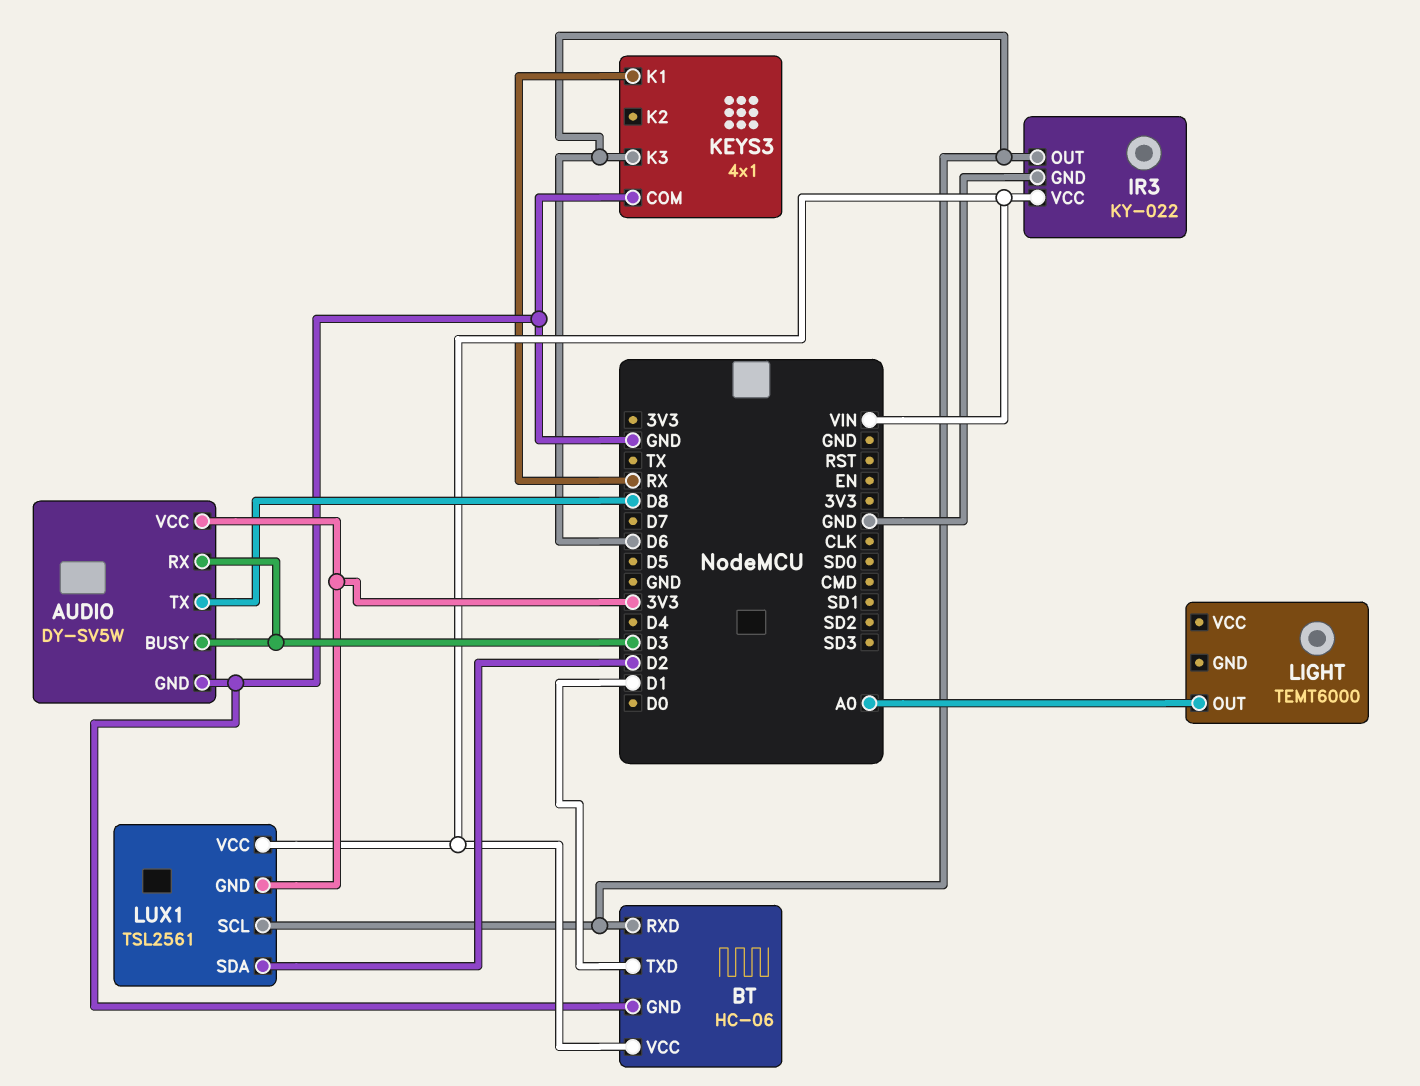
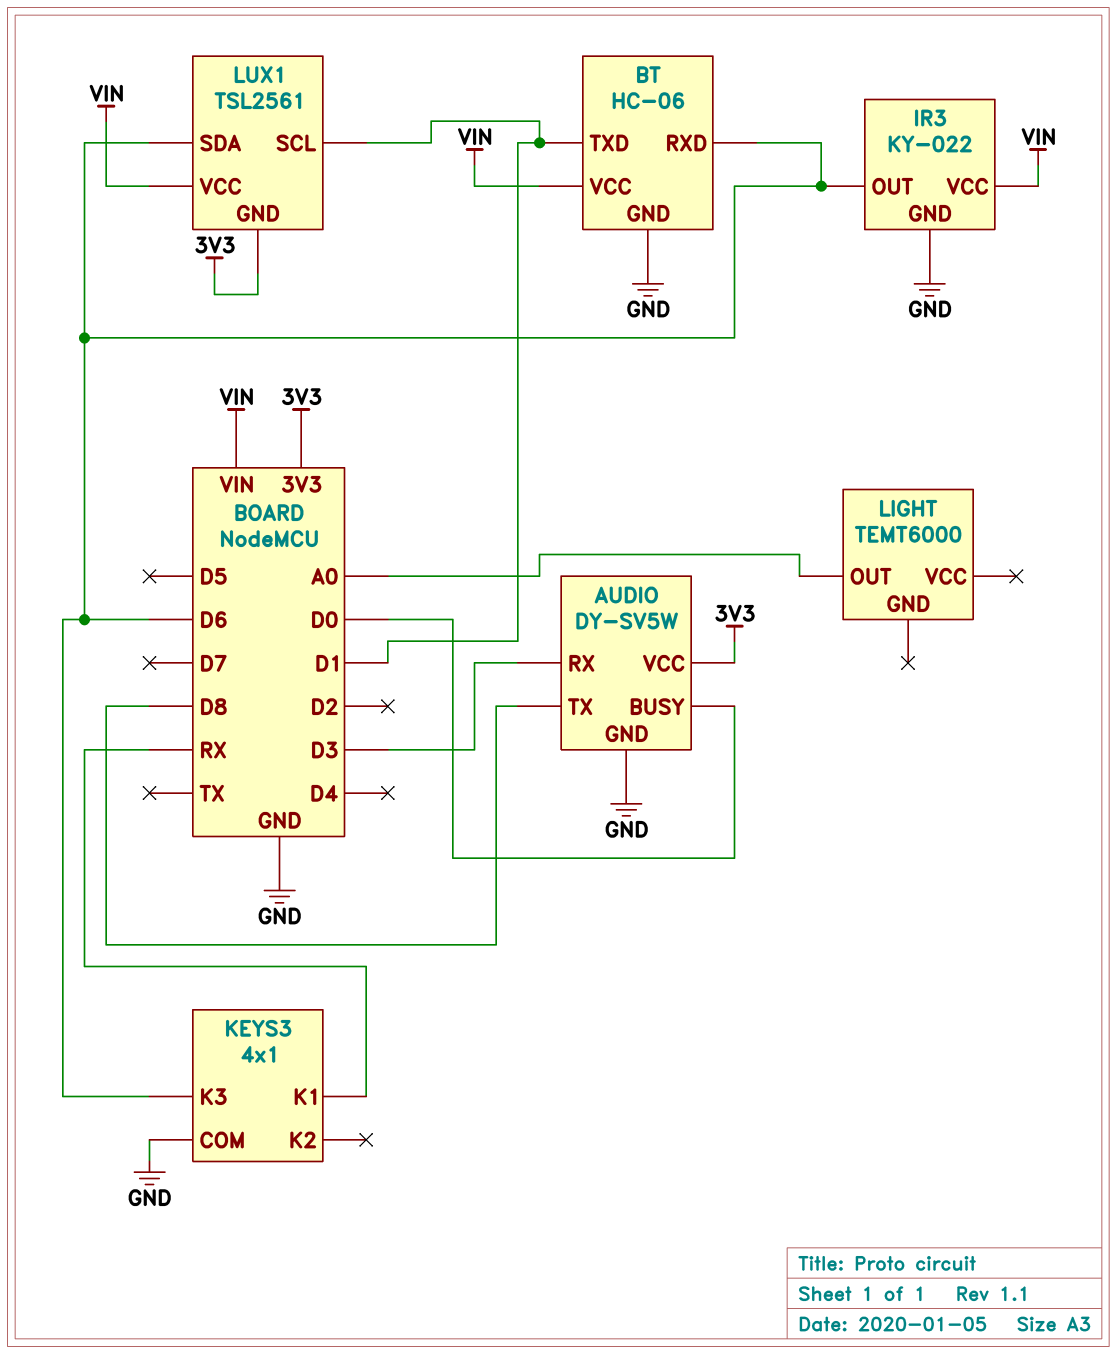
AUDIO pin BUSY: D3 -> D0
LUX1 pin SCL: D6 -> D1
LUX1 pin SDA: D2 -> D6

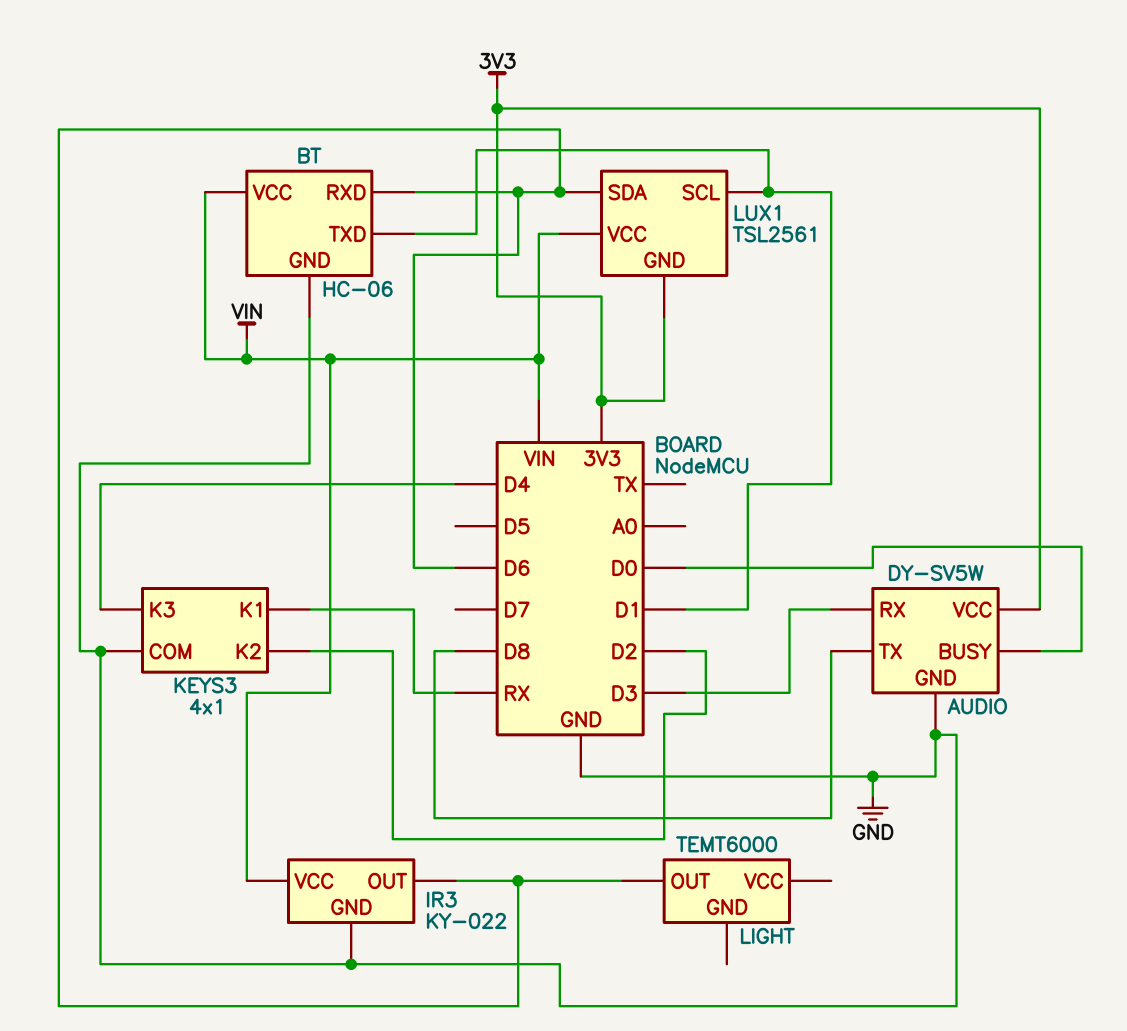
KEYS3 pin K2: none -> D2
KEYS3 pin K3: D6 -> D4
LIGHT pin OUT: A0 -> D6

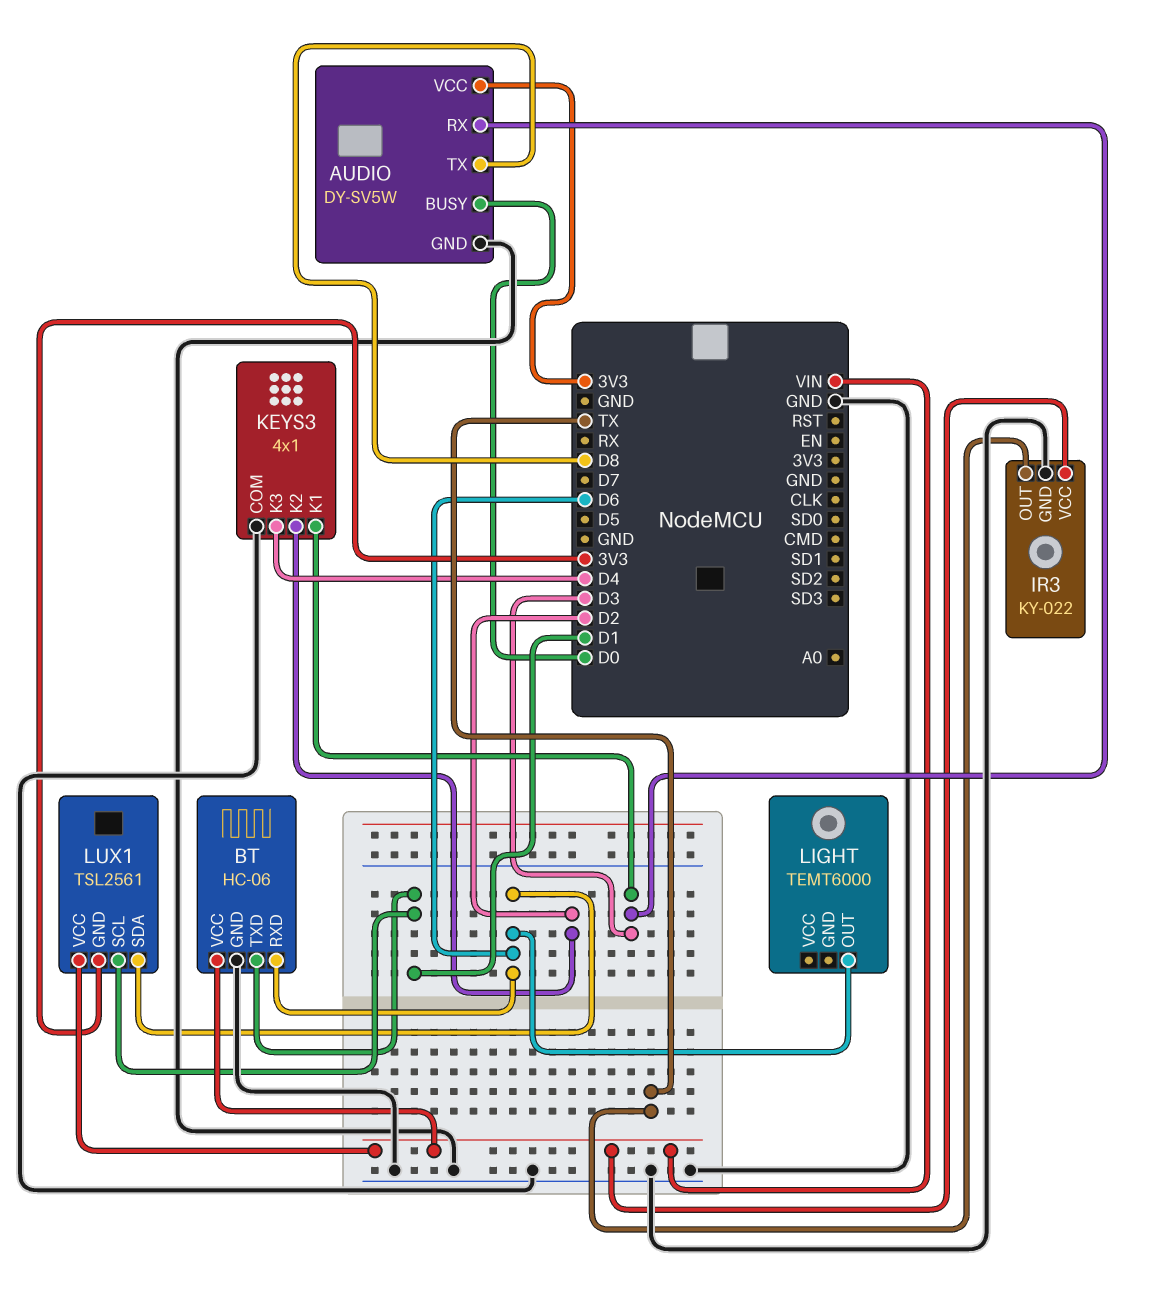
IR3 pin OUT: D6 -> TX
KEYS3 pin K1: RX -> D3

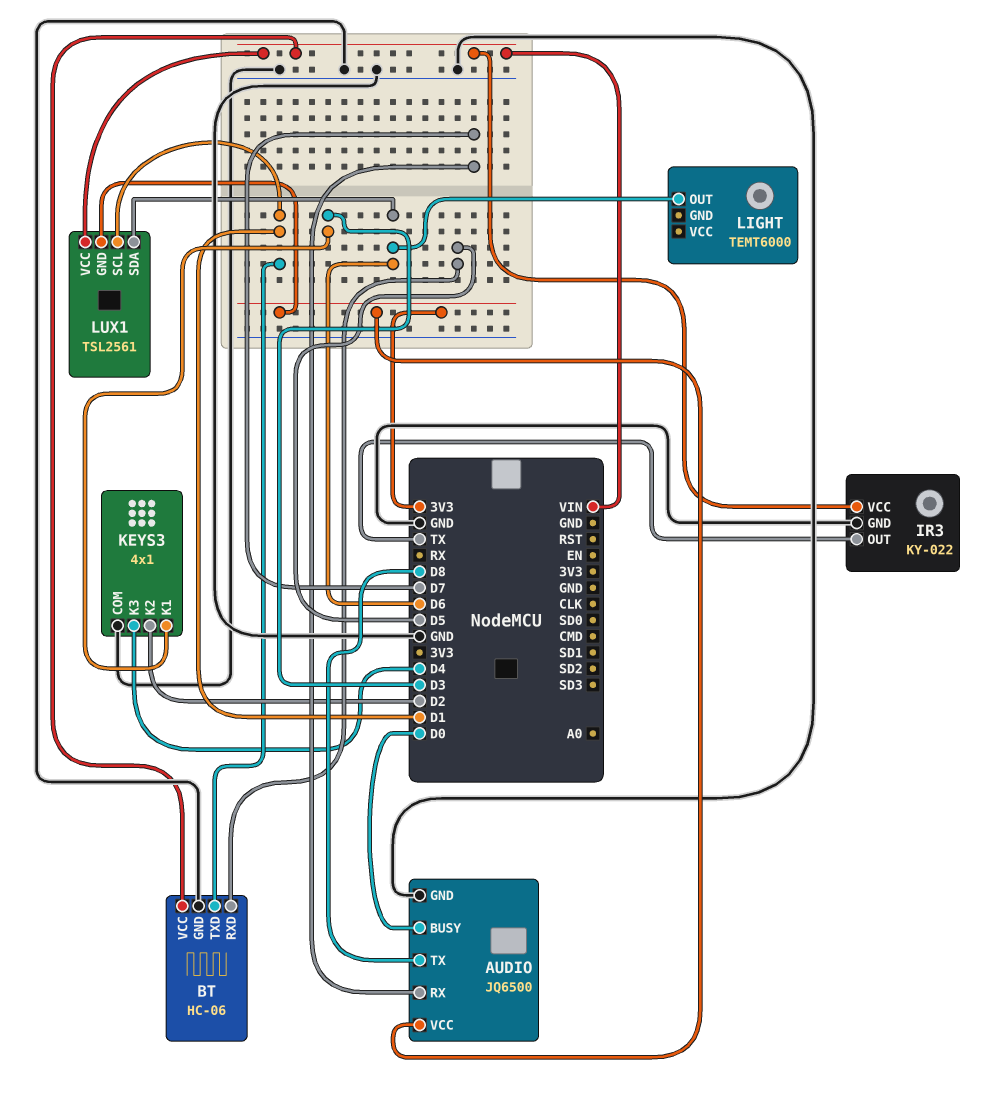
AUDIO: DY-SV5W -> JQ6500
AUDIO pin RX: D3 -> D7
BT pin RXD: D6 -> D5

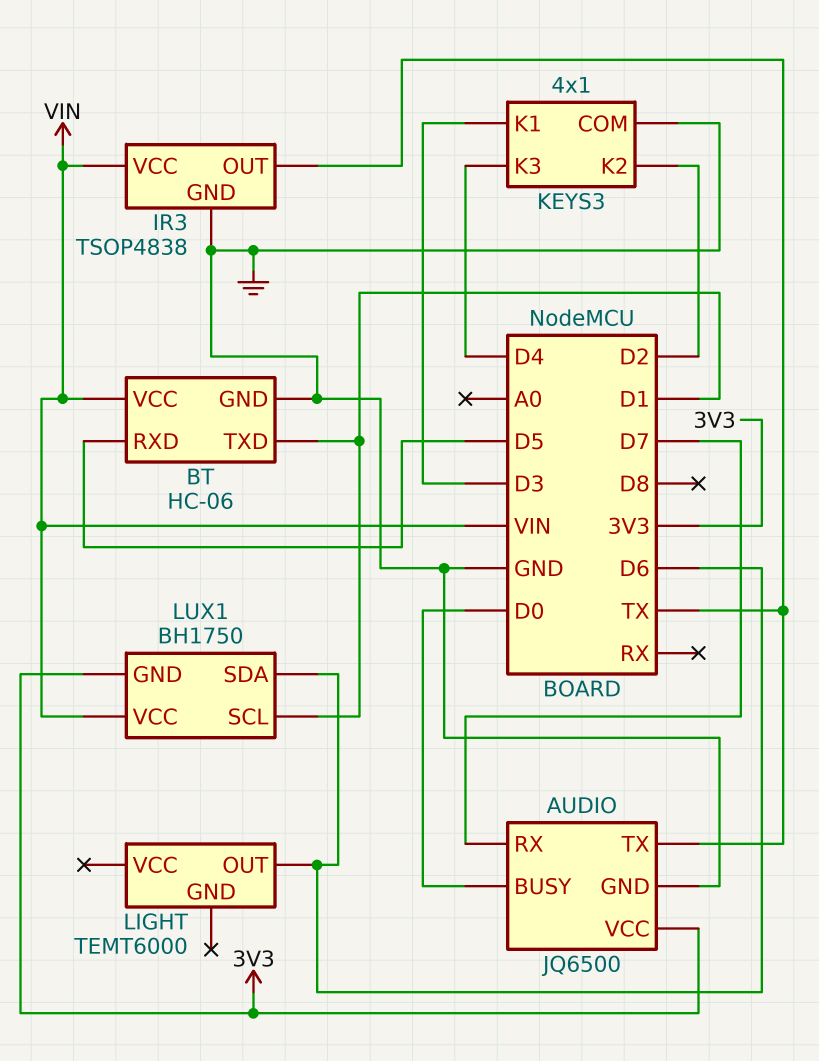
AUDIO pin TX: D8 -> TX
IR3: KY-022 -> TSOP4838
LUX1: TSL2561 -> BH1750

